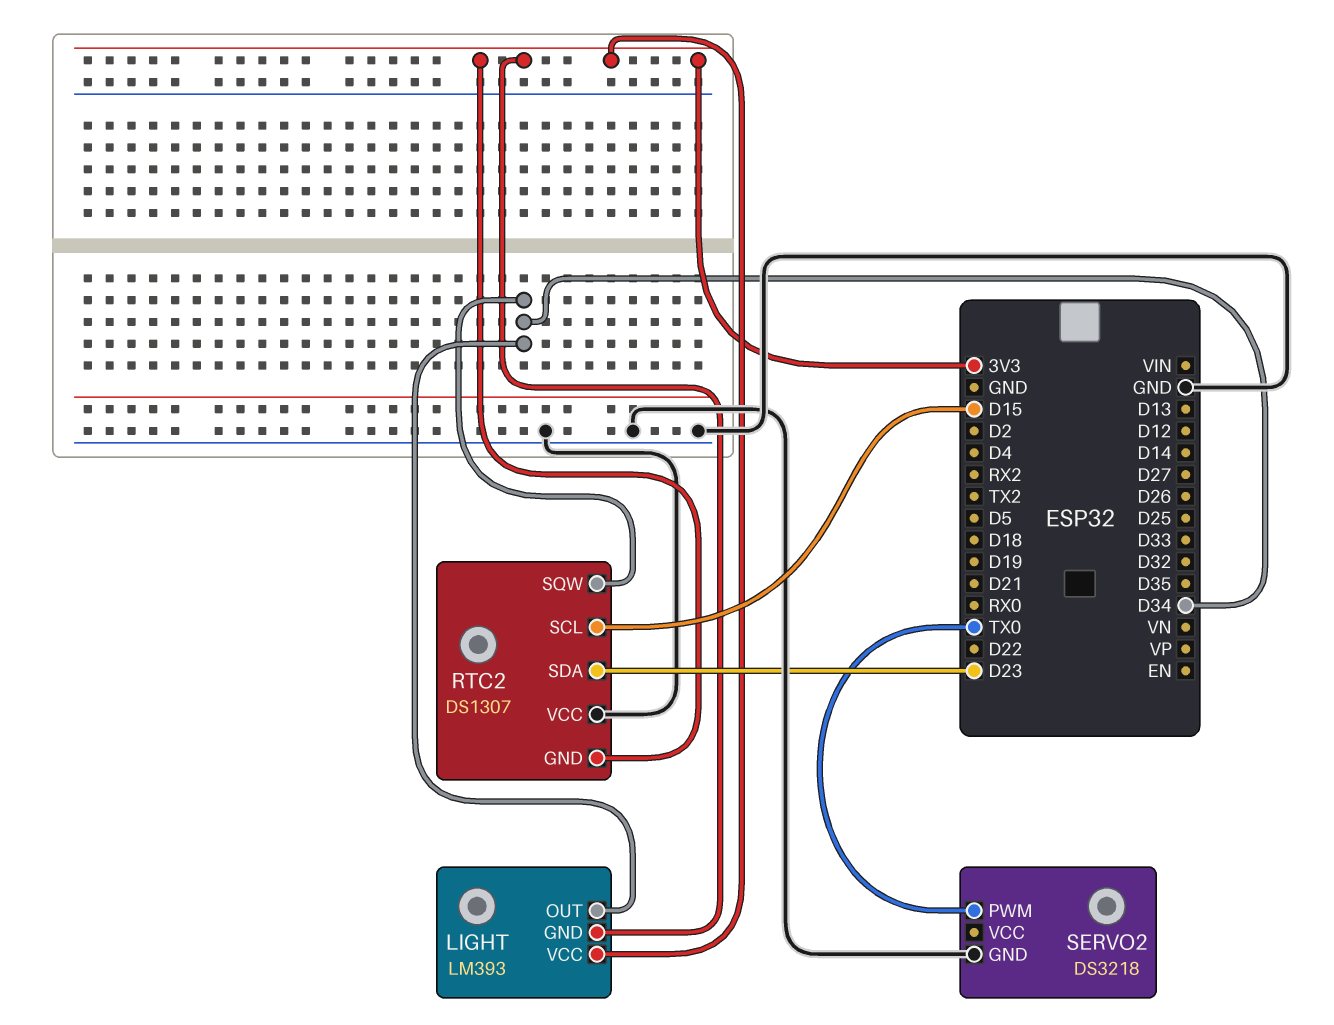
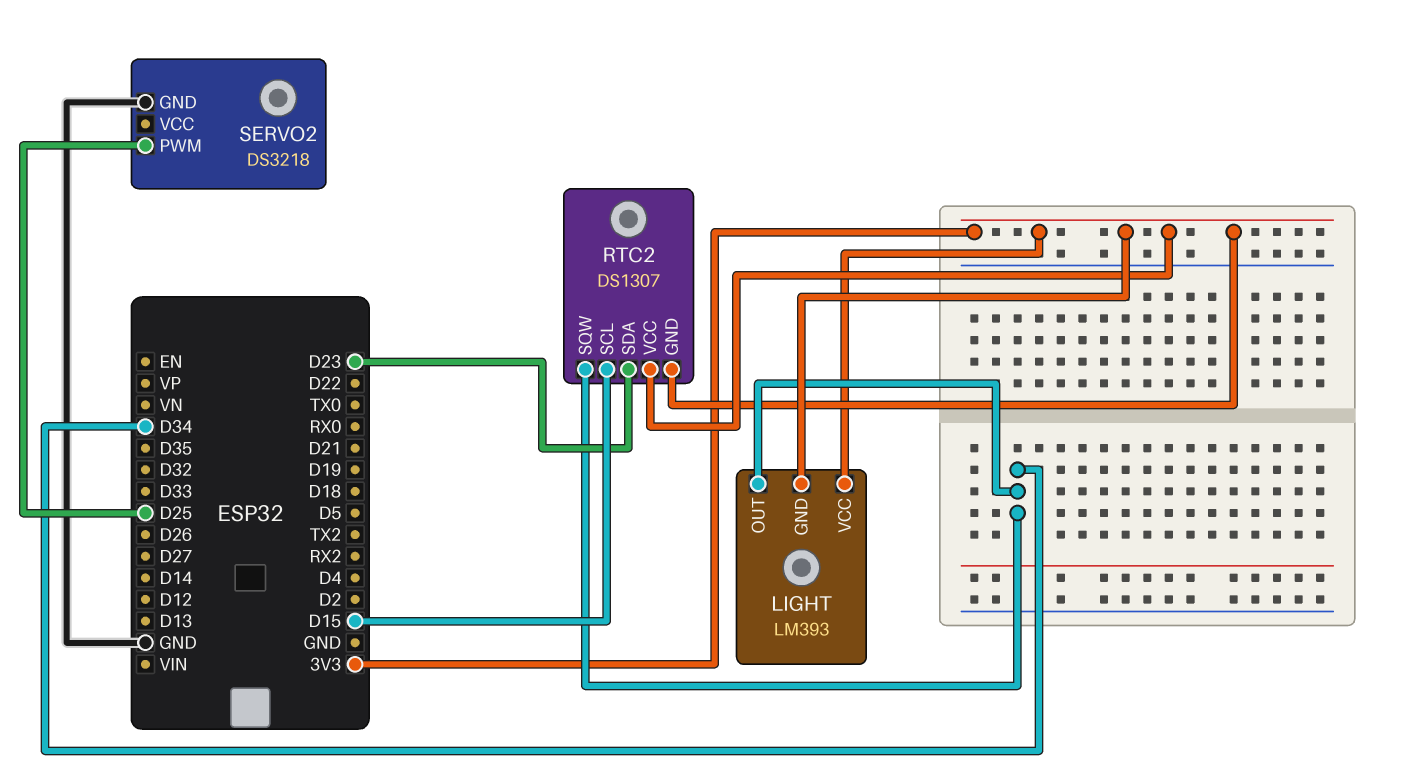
RTC2 pin VCC: GND -> 3V3
SERVO2 pin PWM: TX0 -> D25

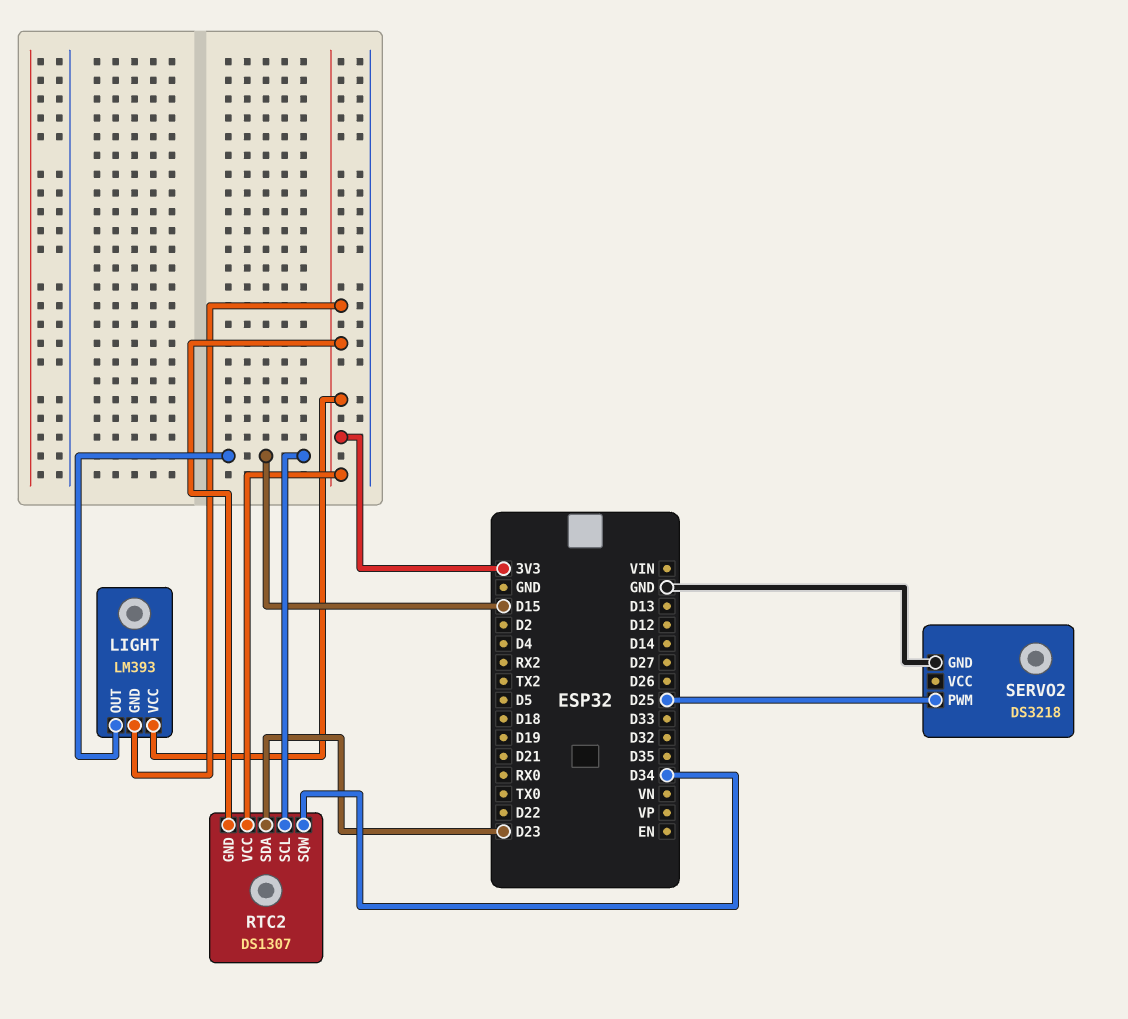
LIGHT pin OUT: D34 -> D15

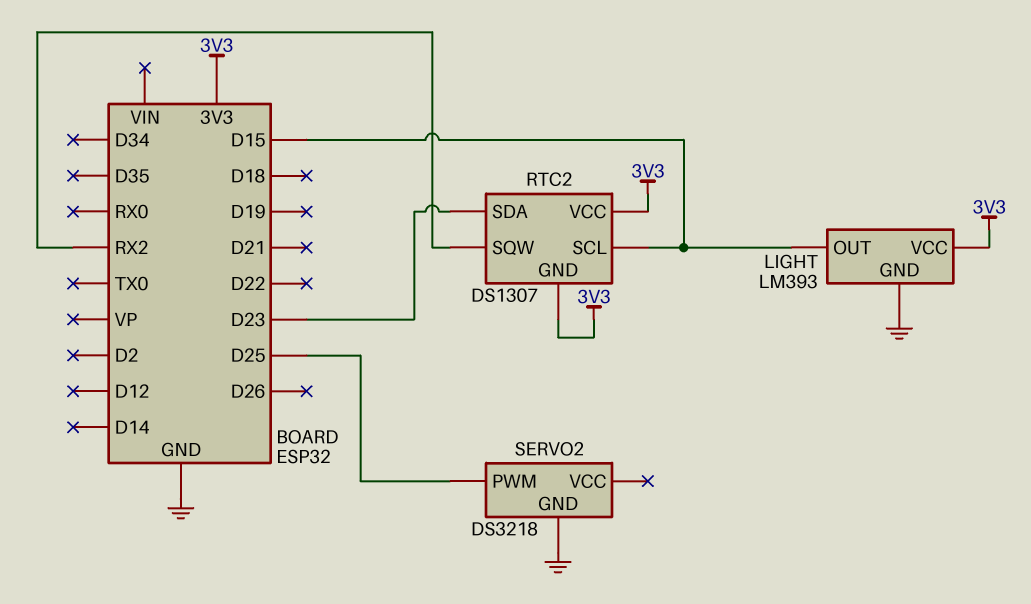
LIGHT pin GND: 3V3 -> GND
RTC2 pin SQW: D34 -> RX2

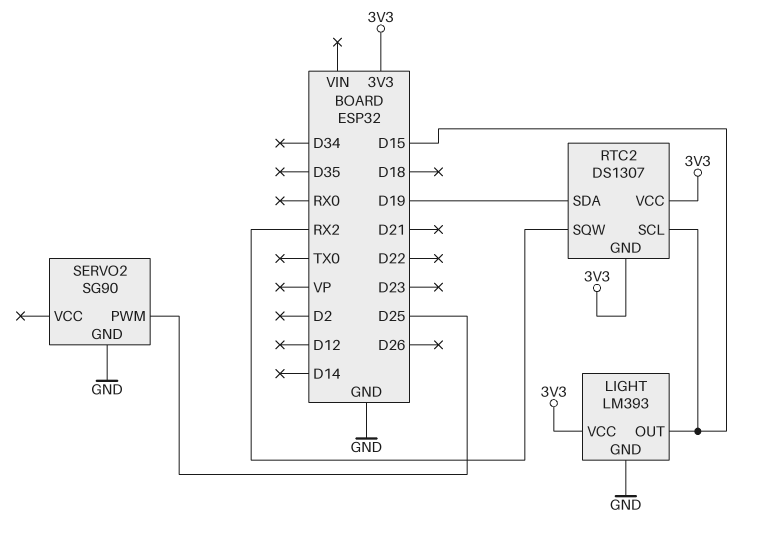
RTC2 pin SDA: D23 -> D19
SERVO2: DS3218 -> SG90

